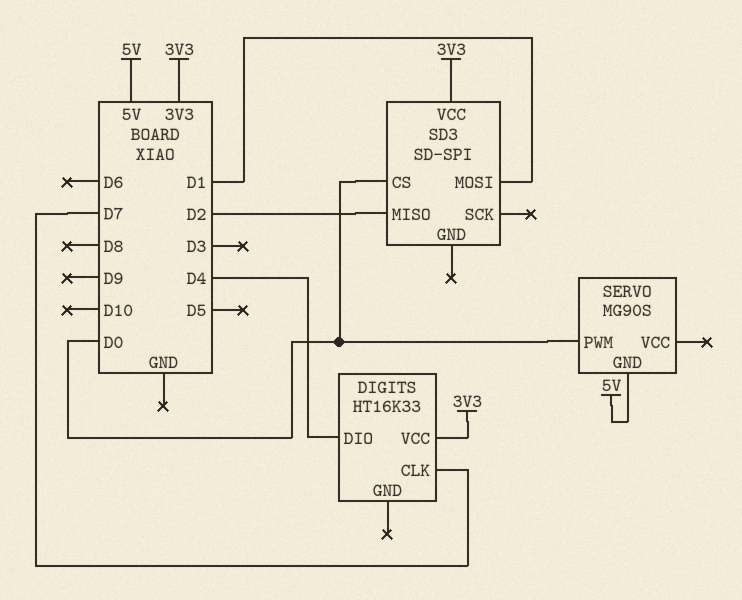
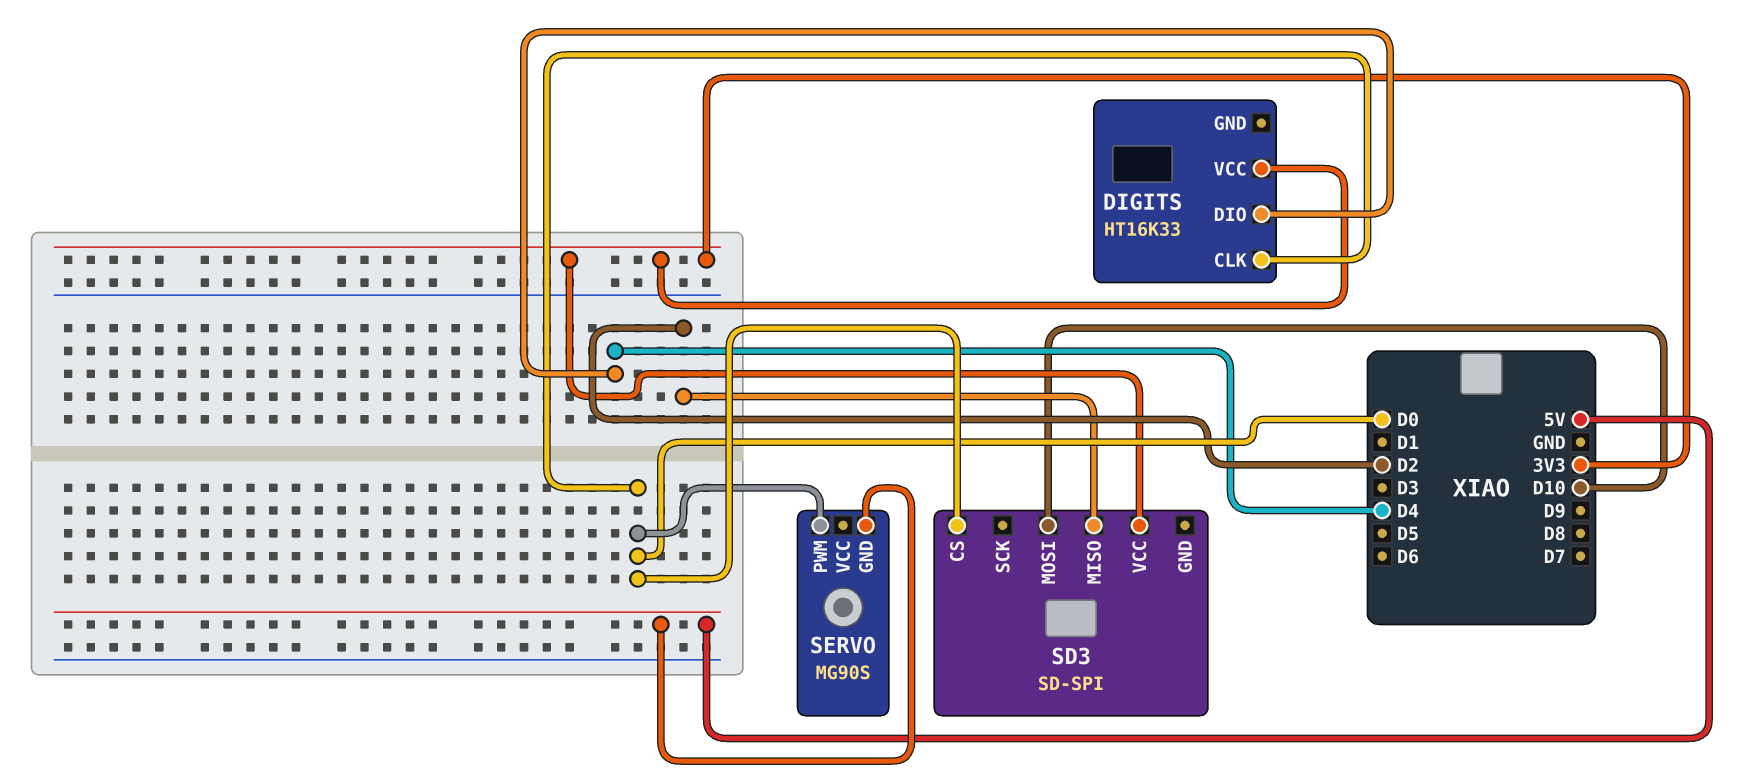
DIGITS pin CLK: D7 -> D0
SD3 pin MOSI: D1 -> D10

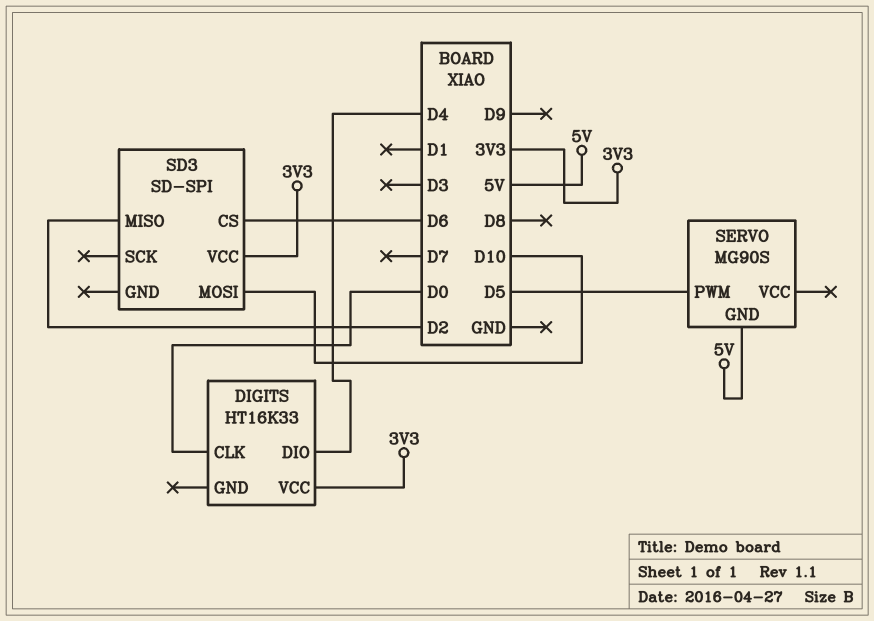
SD3 pin CS: D0 -> D6
SERVO pin PWM: D0 -> D5

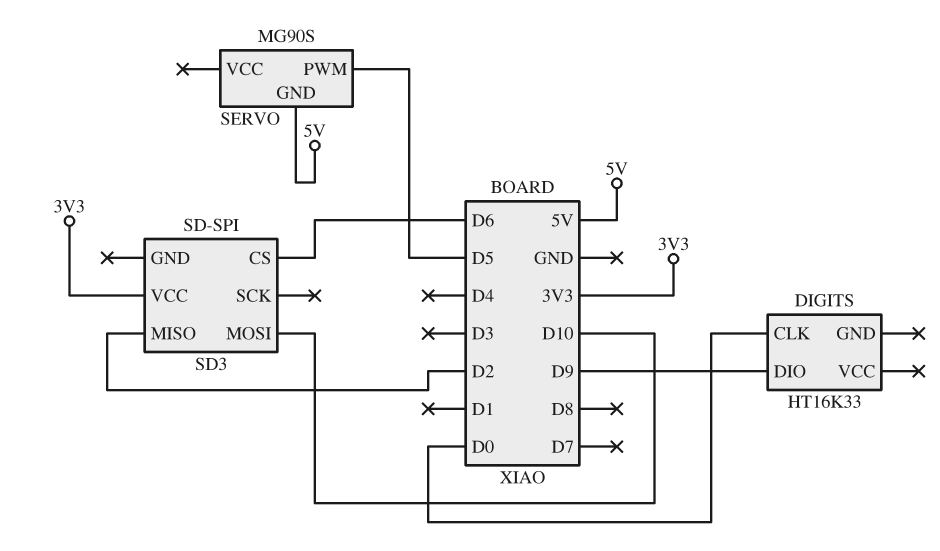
DIGITS pin DIO: D4 -> D9
DIGITS pin VCC: 3V3 -> none

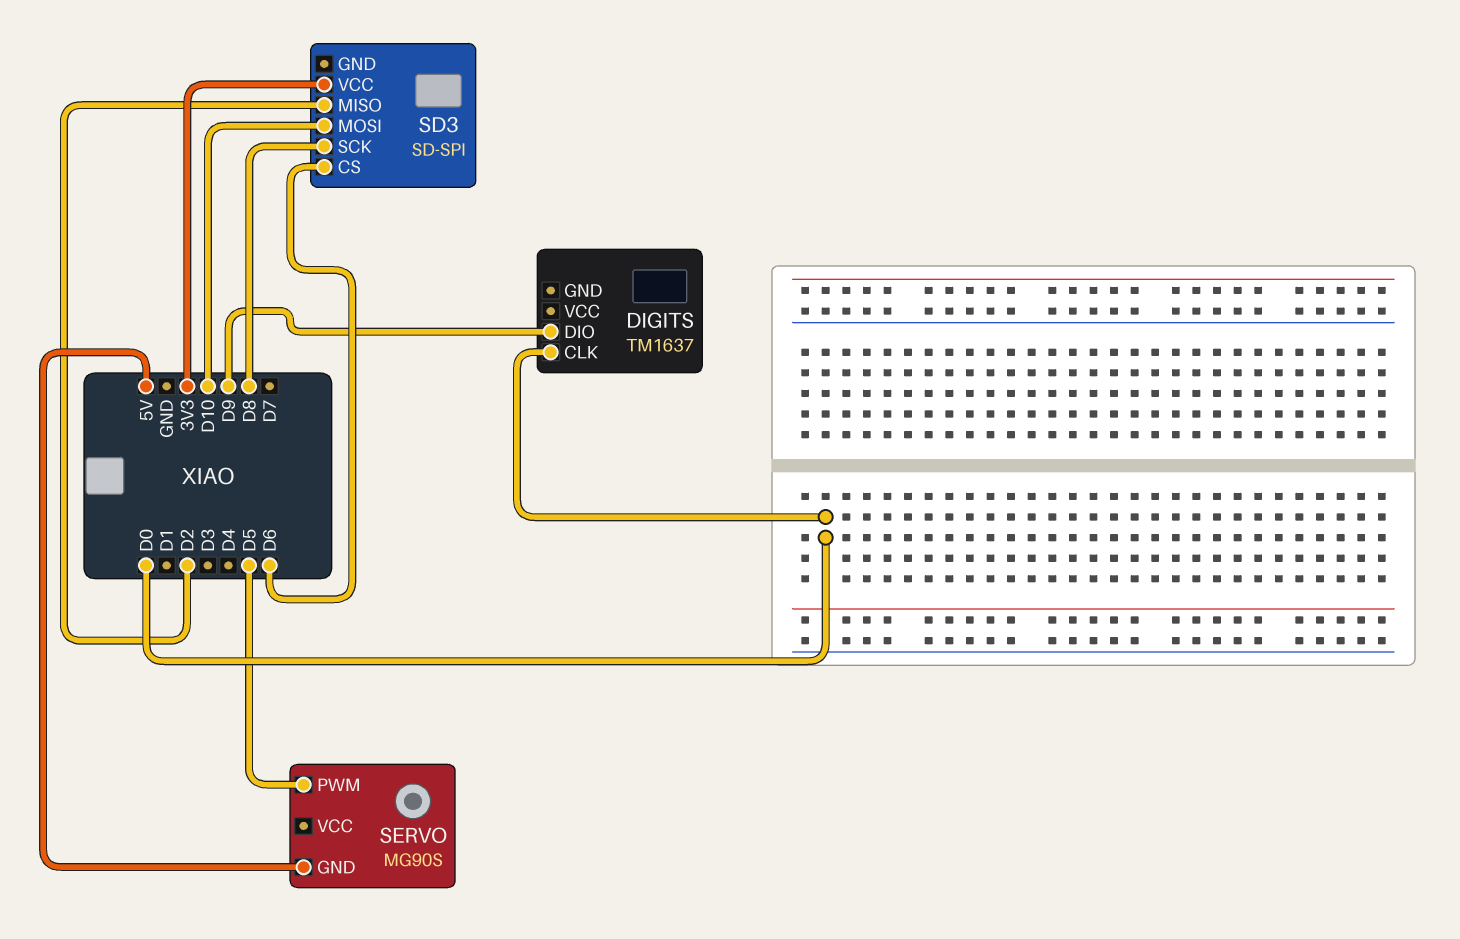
DIGITS: HT16K33 -> TM1637
SD3 pin SCK: none -> D8

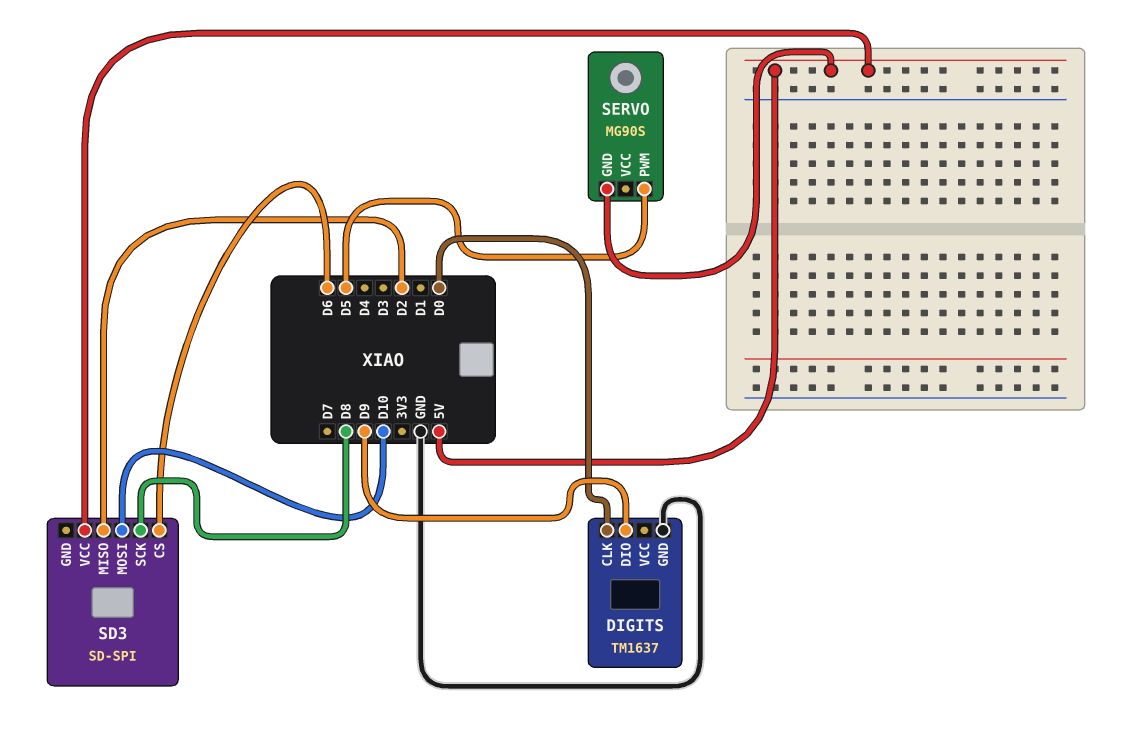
DIGITS pin GND: none -> GND
SD3 pin VCC: 3V3 -> 5V

